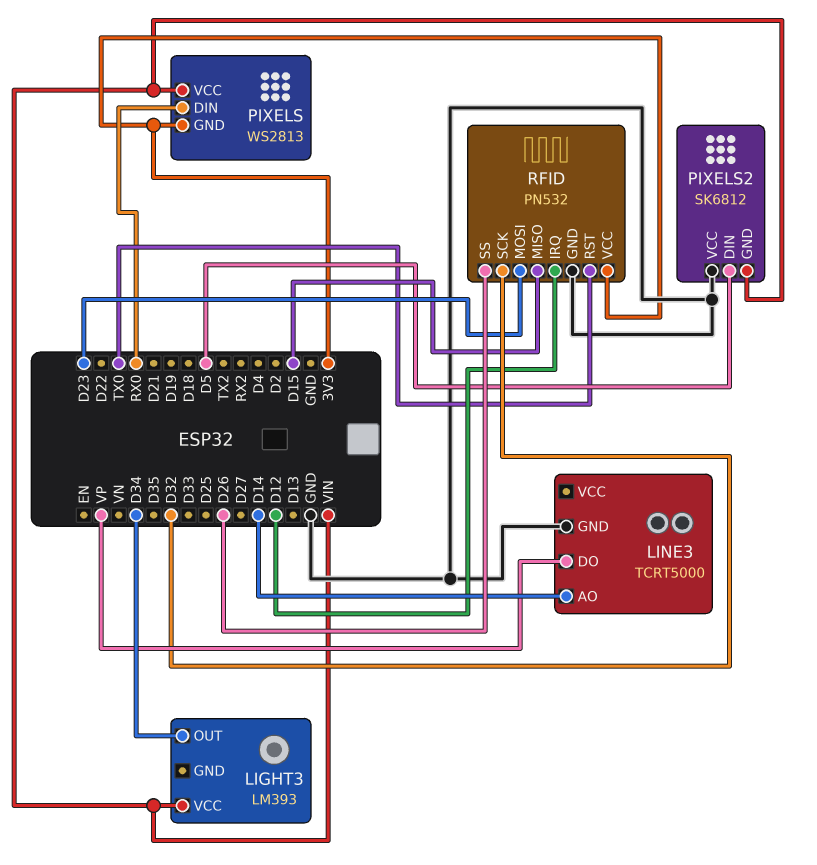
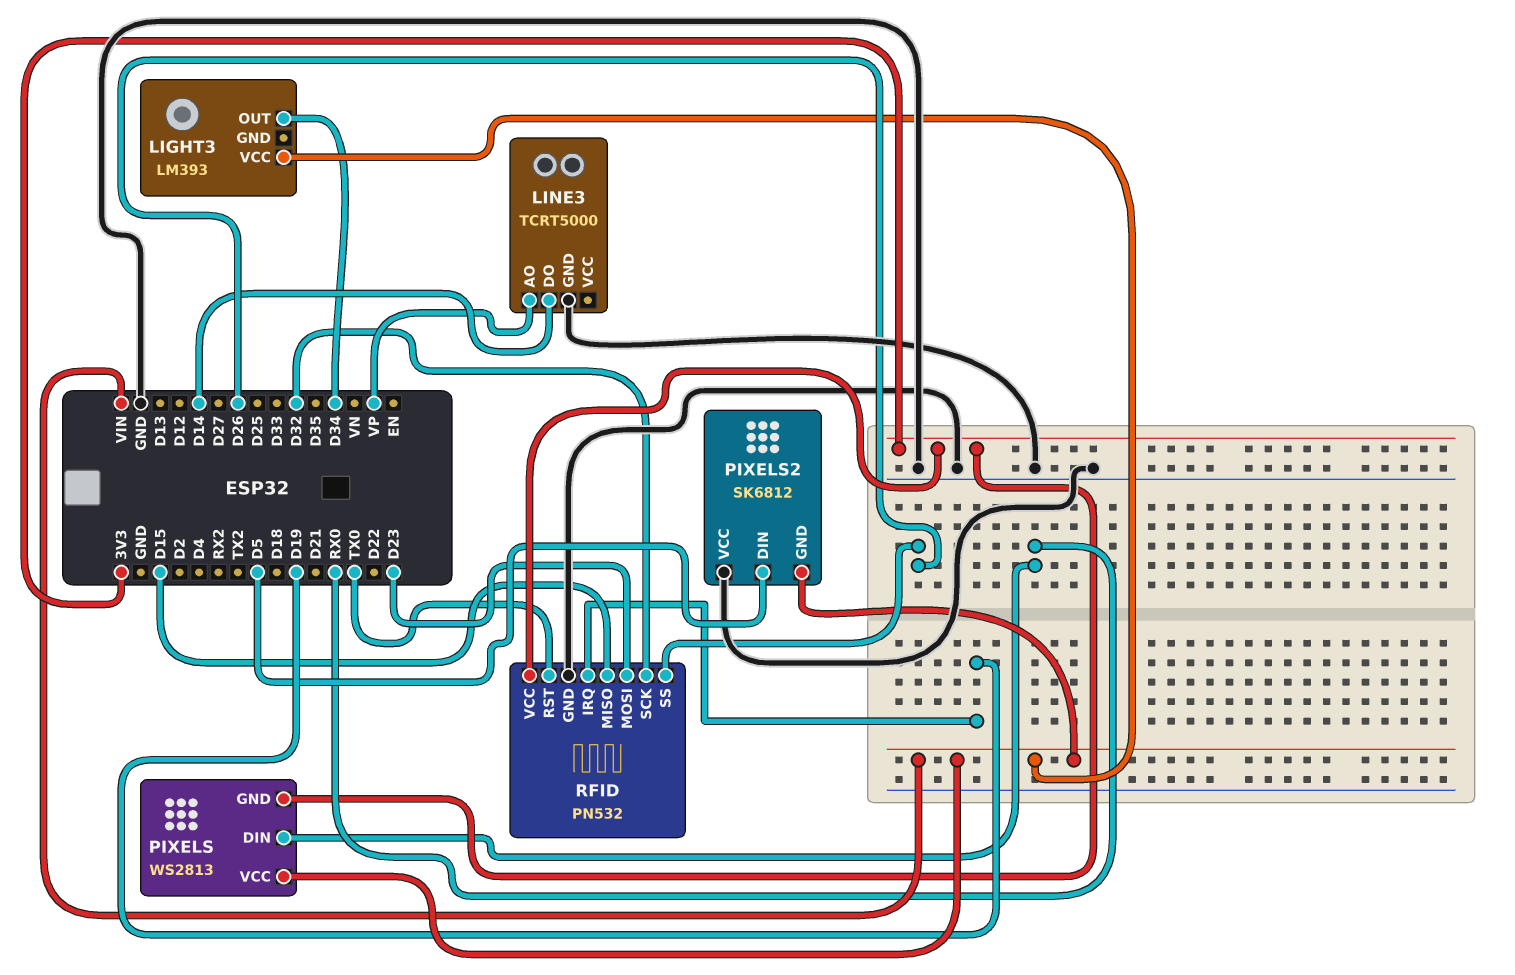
LINE3 pin AO: D14 -> VP
LINE3 pin DO: VP -> D14
RFID pin IRQ: D12 -> D19

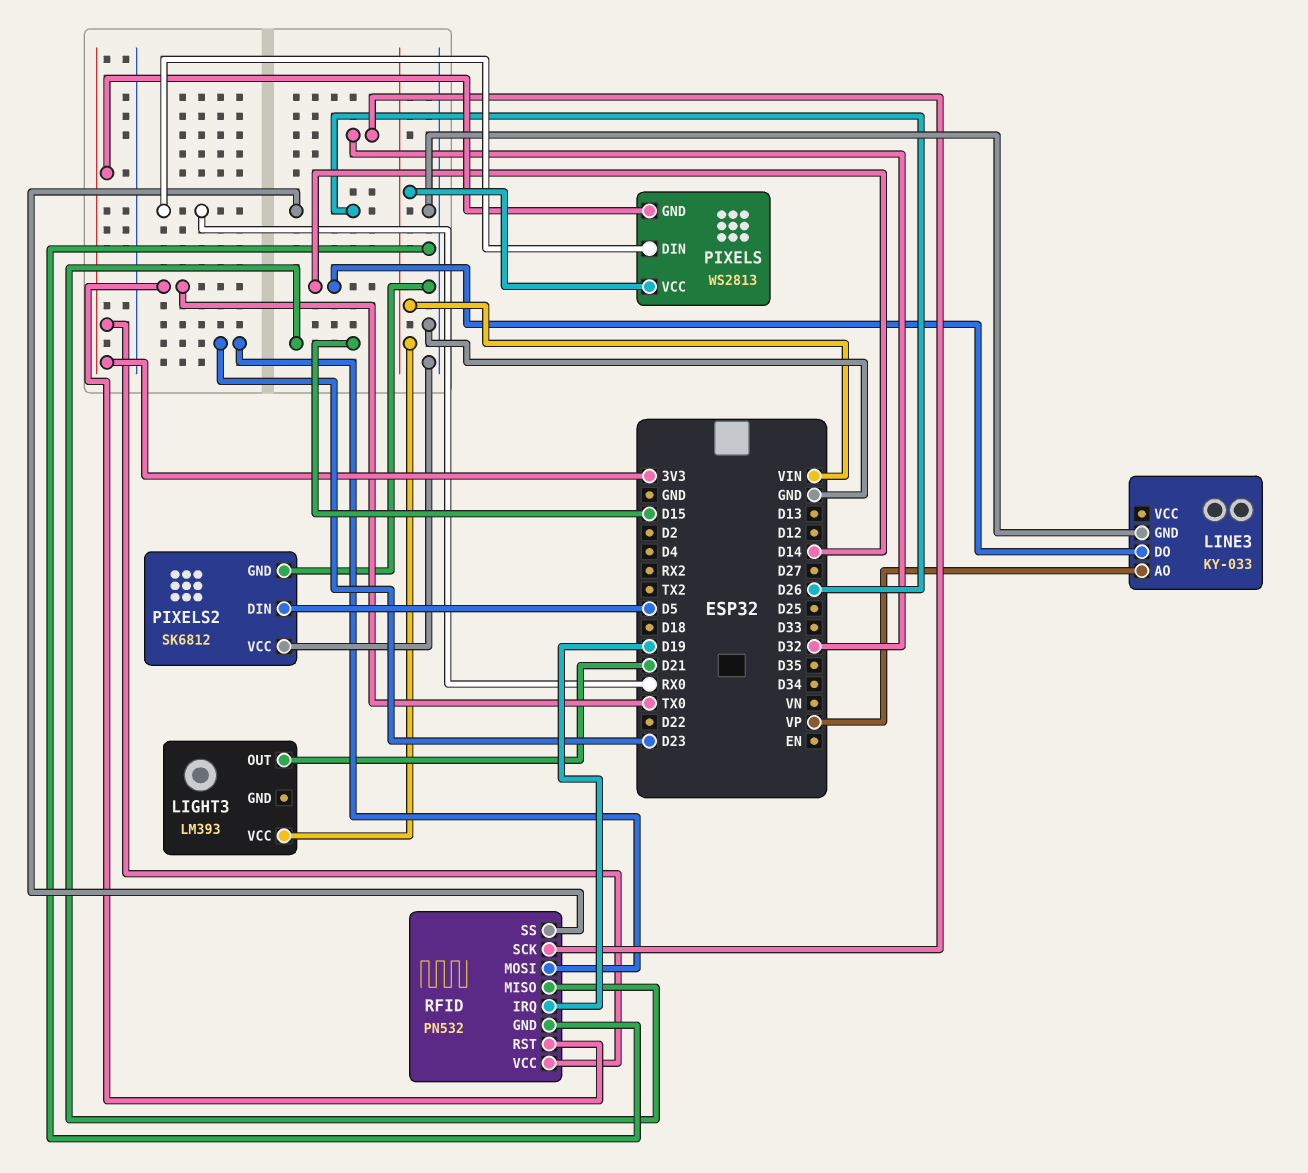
LIGHT3 pin OUT: D34 -> D21
LINE3: TCRT5000 -> KY-033
PIXELS2 pin GND: VIN -> GND

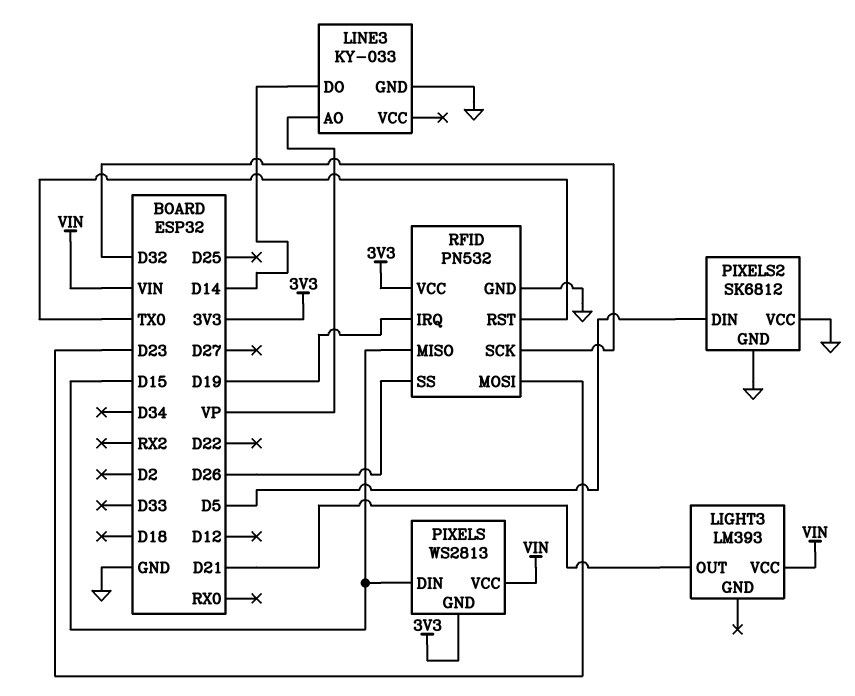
PIXELS pin DIN: RX0 -> D15

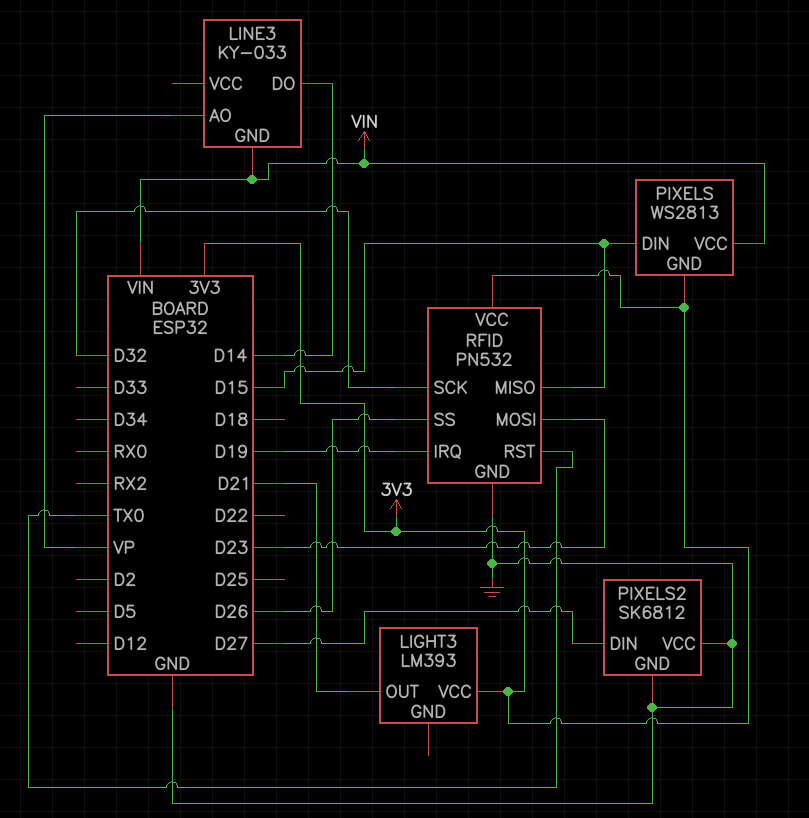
LIGHT3 pin VCC: VIN -> 3V3
LINE3 pin GND: GND -> VIN
PIXELS2 pin DIN: D5 -> D27

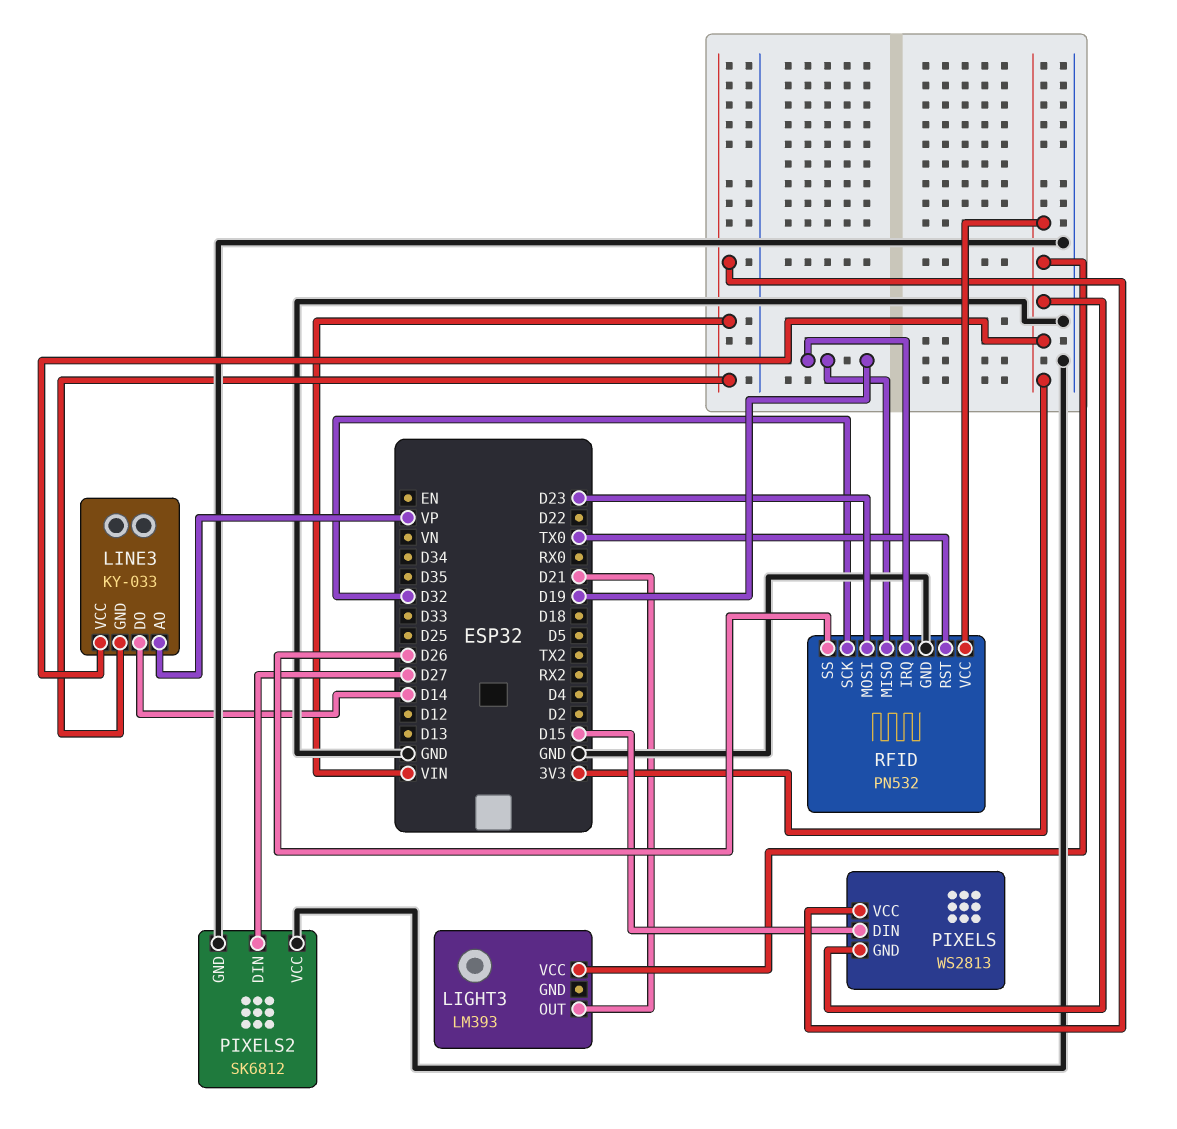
LINE3 pin VCC: none -> 3V3
RFID pin MISO: D15 -> D19

